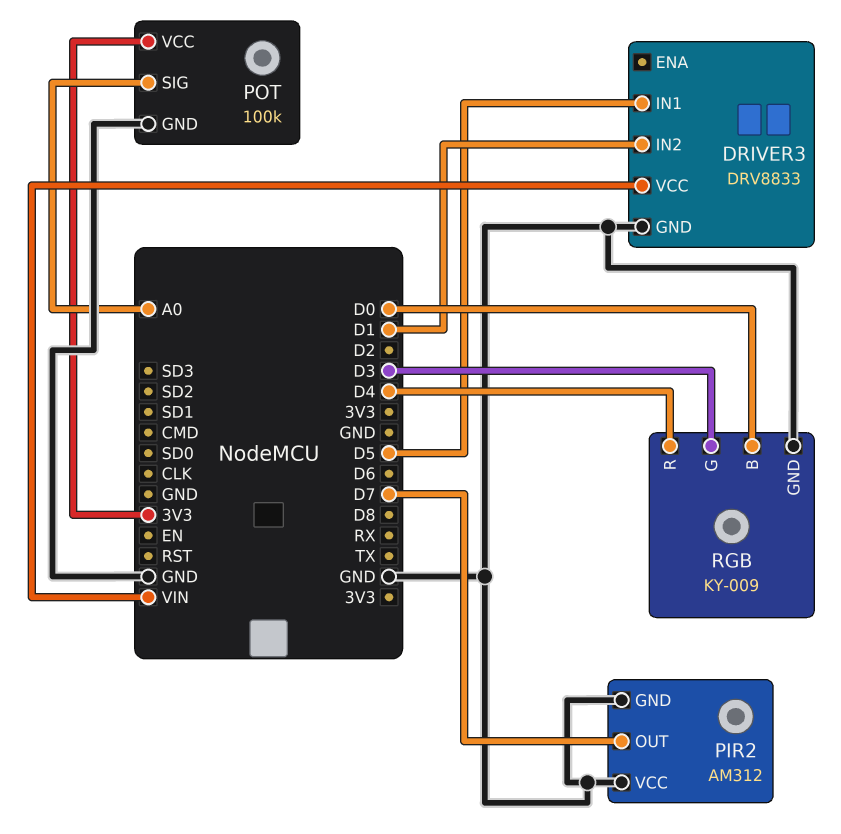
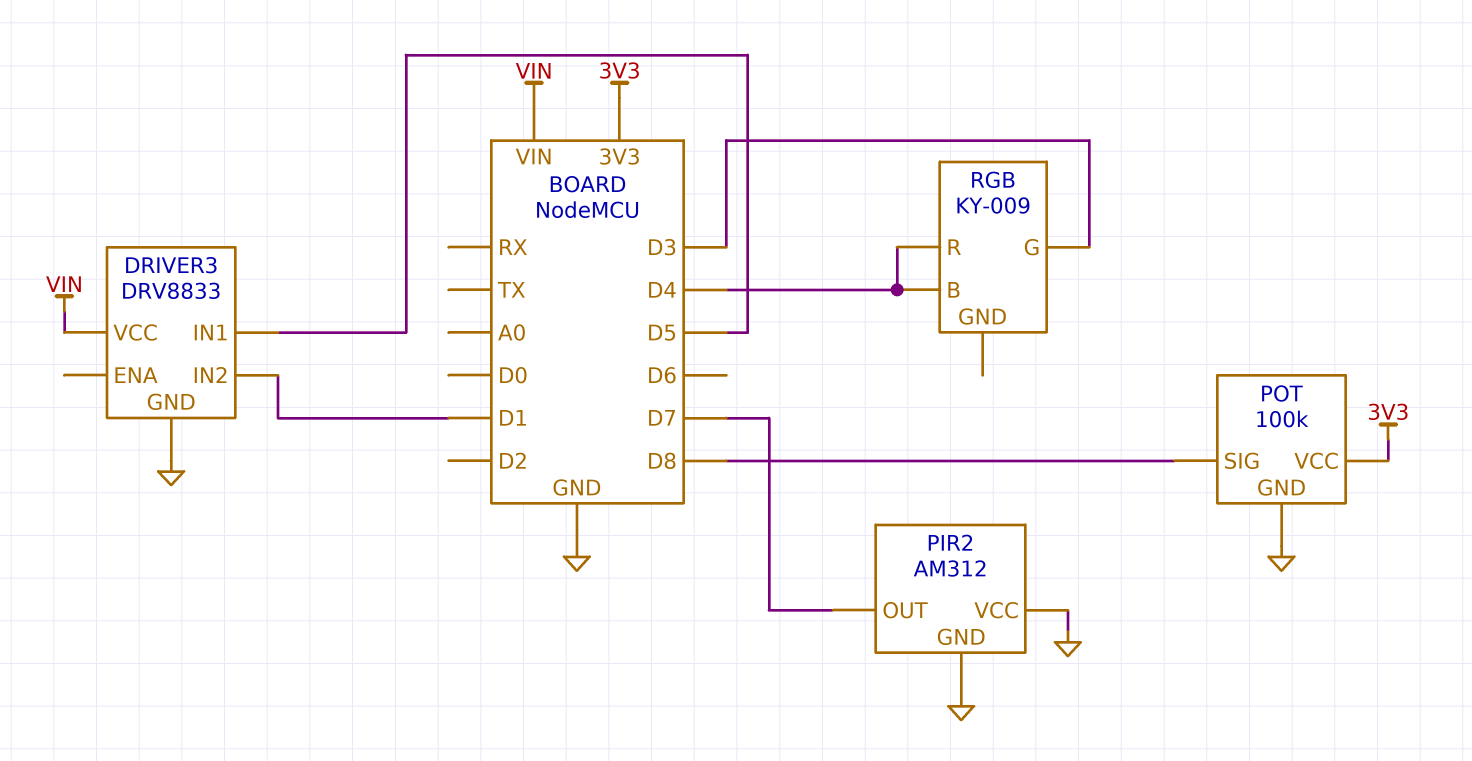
POT pin SIG: A0 -> D8
RGB pin B: D0 -> D4
RGB pin GND: GND -> none

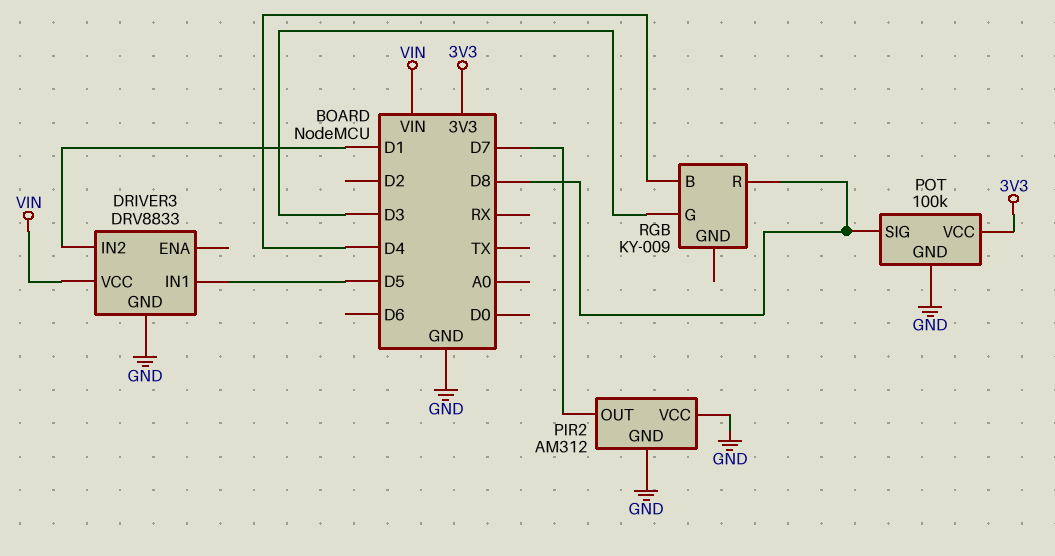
RGB pin R: D4 -> D8

